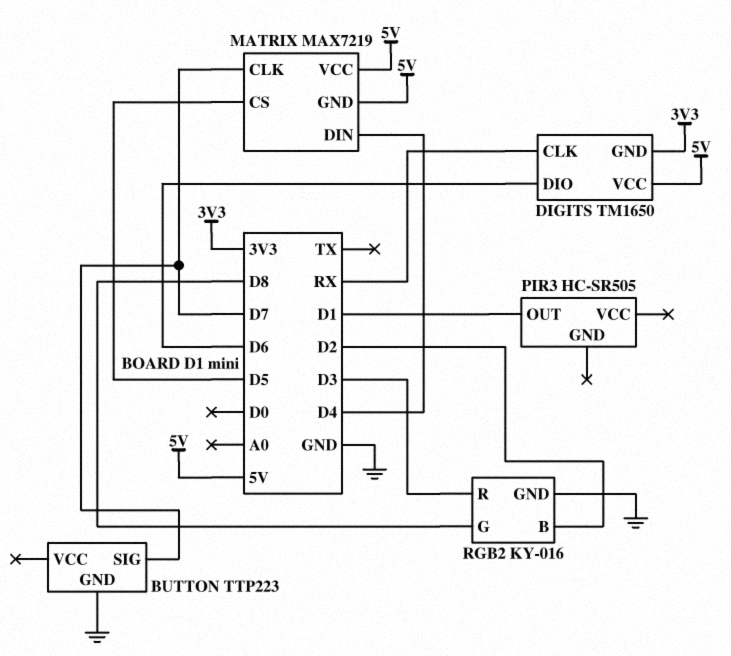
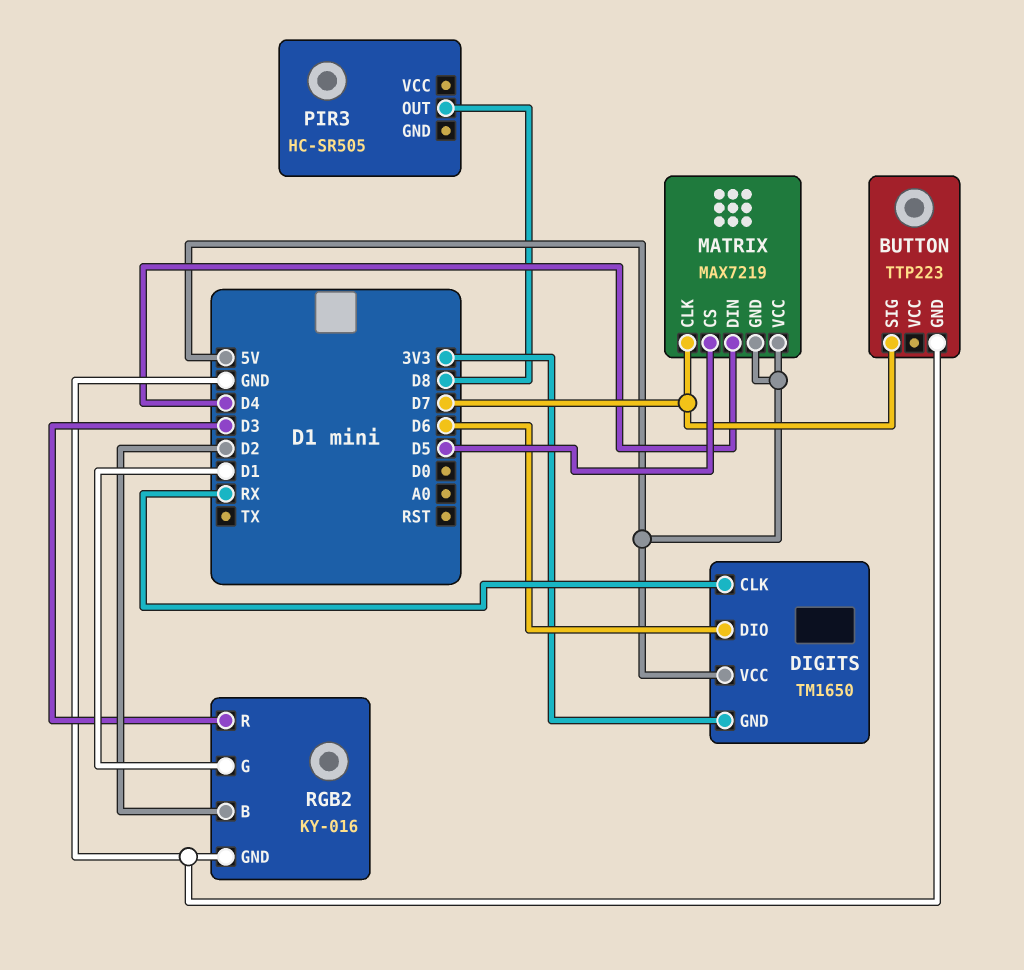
PIR3 pin OUT: D1 -> D8
RGB2 pin G: D8 -> D1

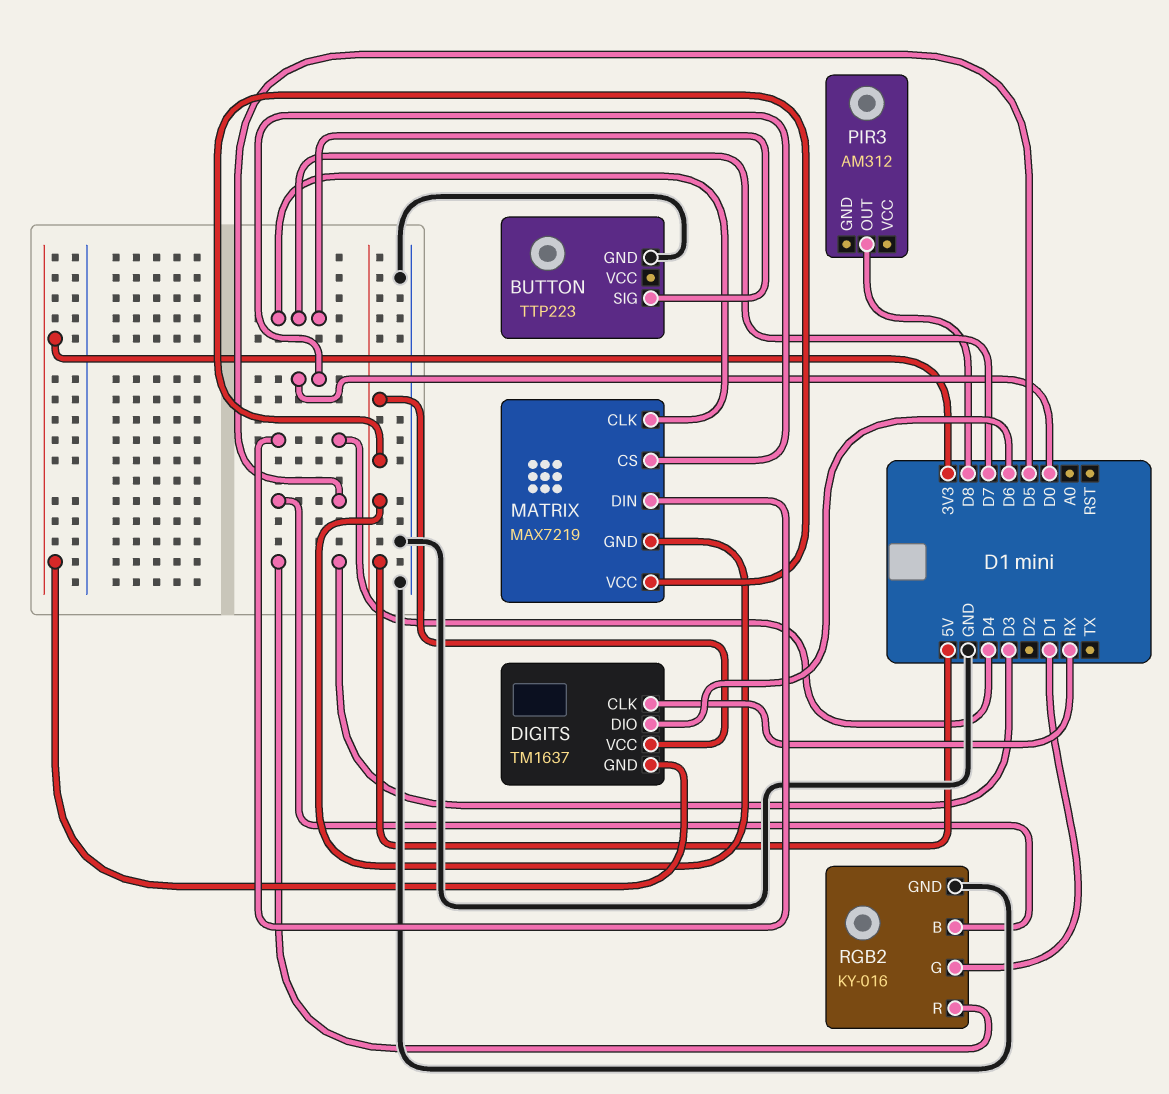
DIGITS: TM1650 -> TM1637
MATRIX pin CS: D5 -> D0
PIR3: HC-SR505 -> AM312
RGB2 pin B: D2 -> D5

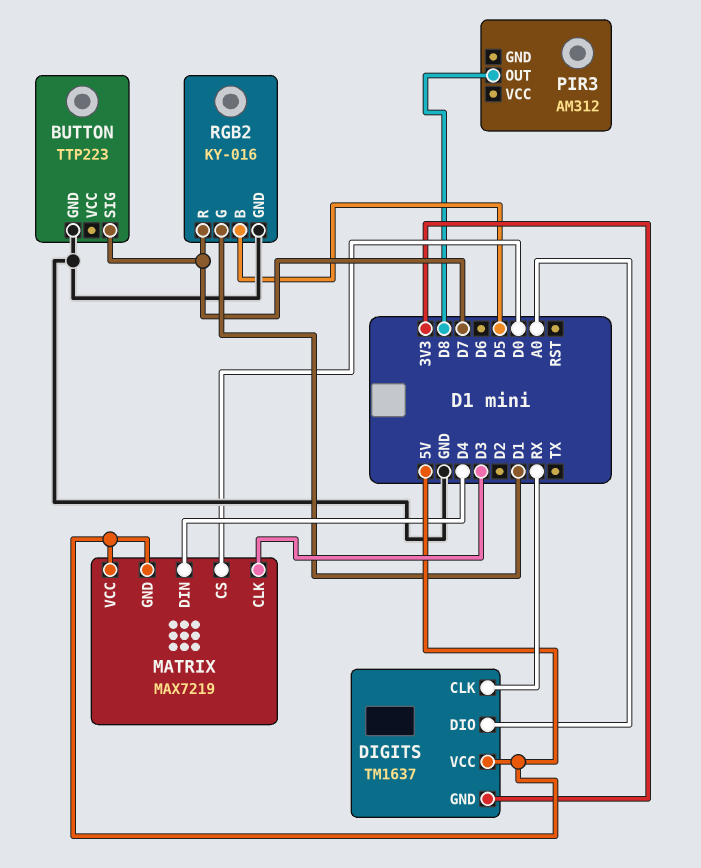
DIGITS pin DIO: D6 -> A0
MATRIX pin CLK: D7 -> D3
RGB2 pin R: D3 -> D7

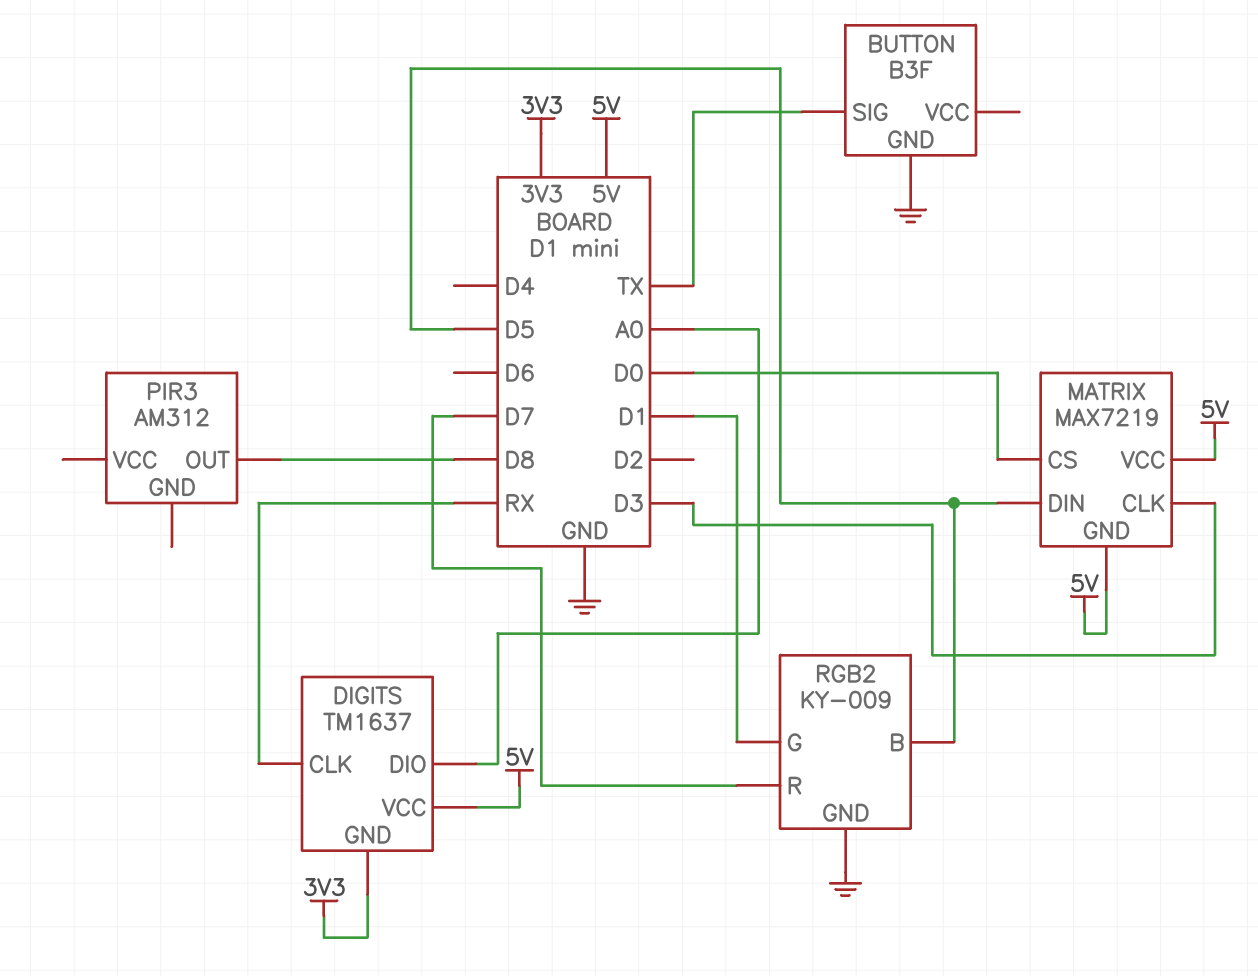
BUTTON: TTP223 -> B3F
BUTTON pin SIG: D7 -> TX
MATRIX pin DIN: D4 -> D5
RGB2: KY-016 -> KY-009

